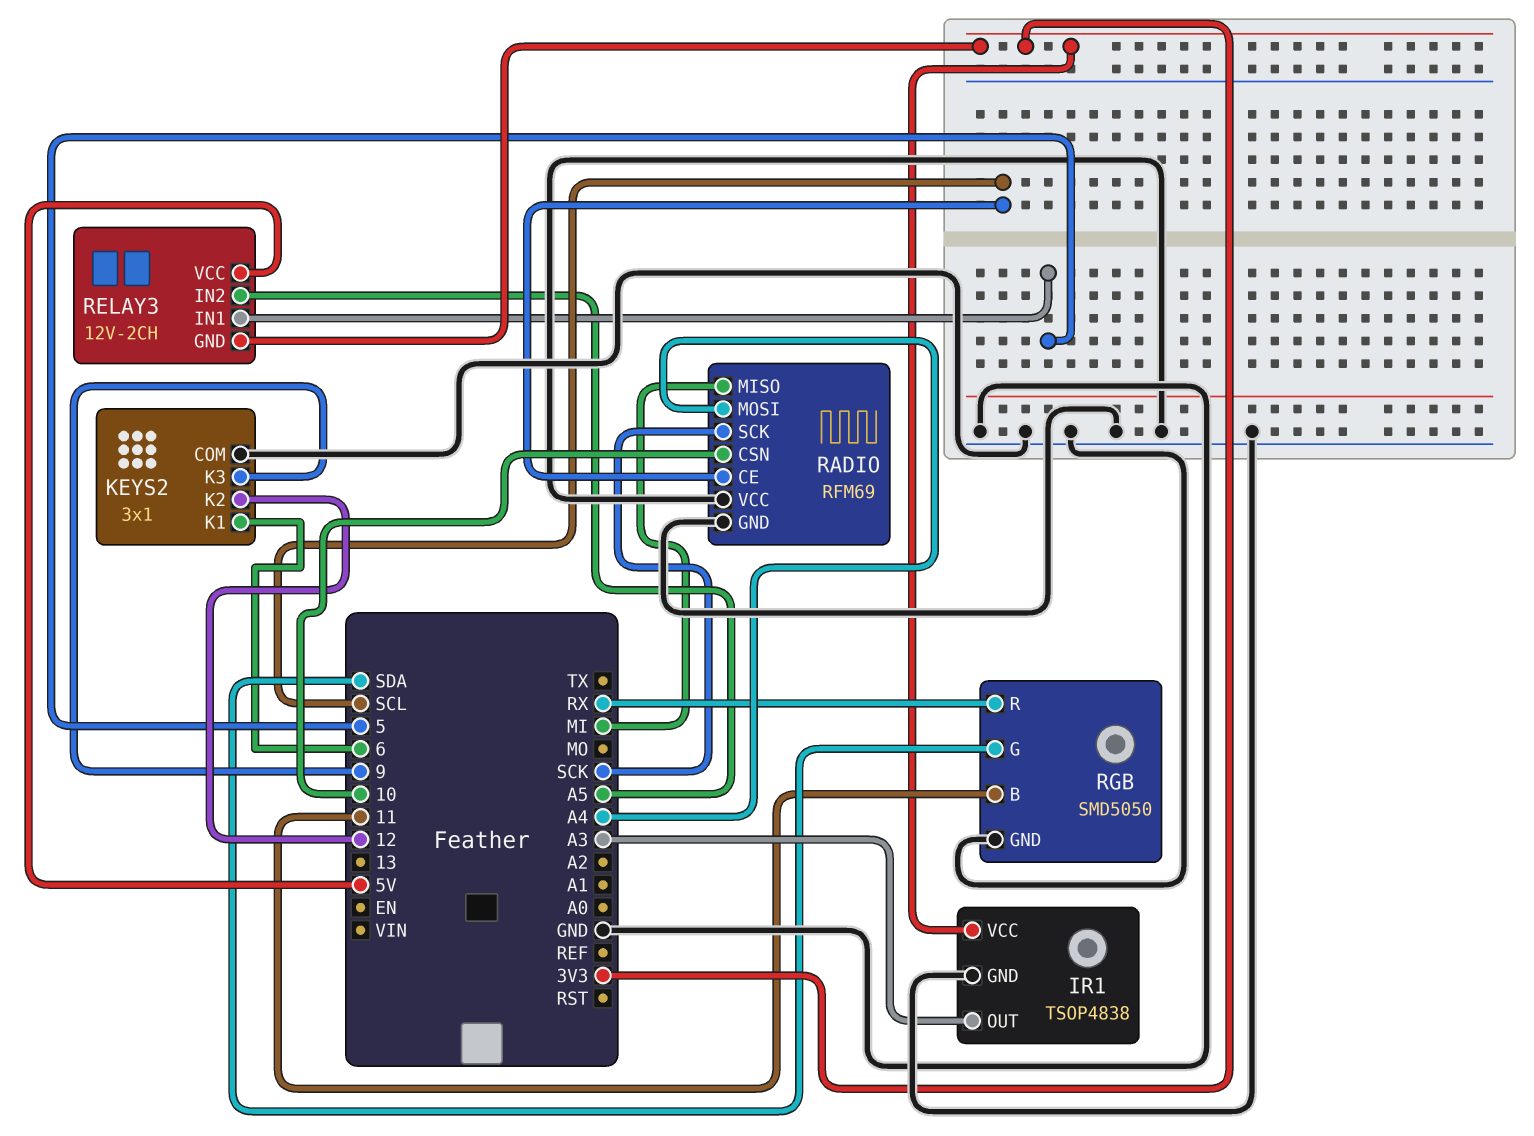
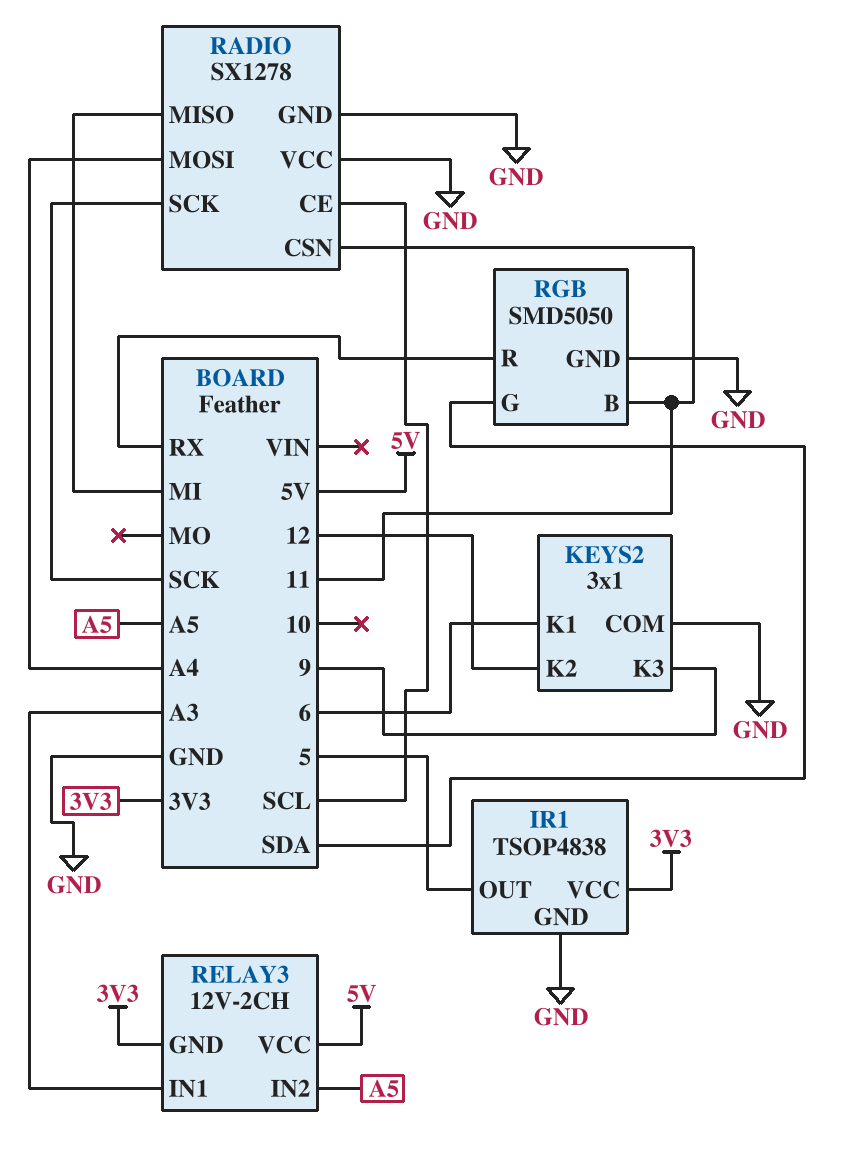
IR1 pin OUT: A3 -> 5
RADIO: RFM69 -> SX1278
RADIO pin CSN: 10 -> 11
RELAY3 pin IN1: 5 -> A3

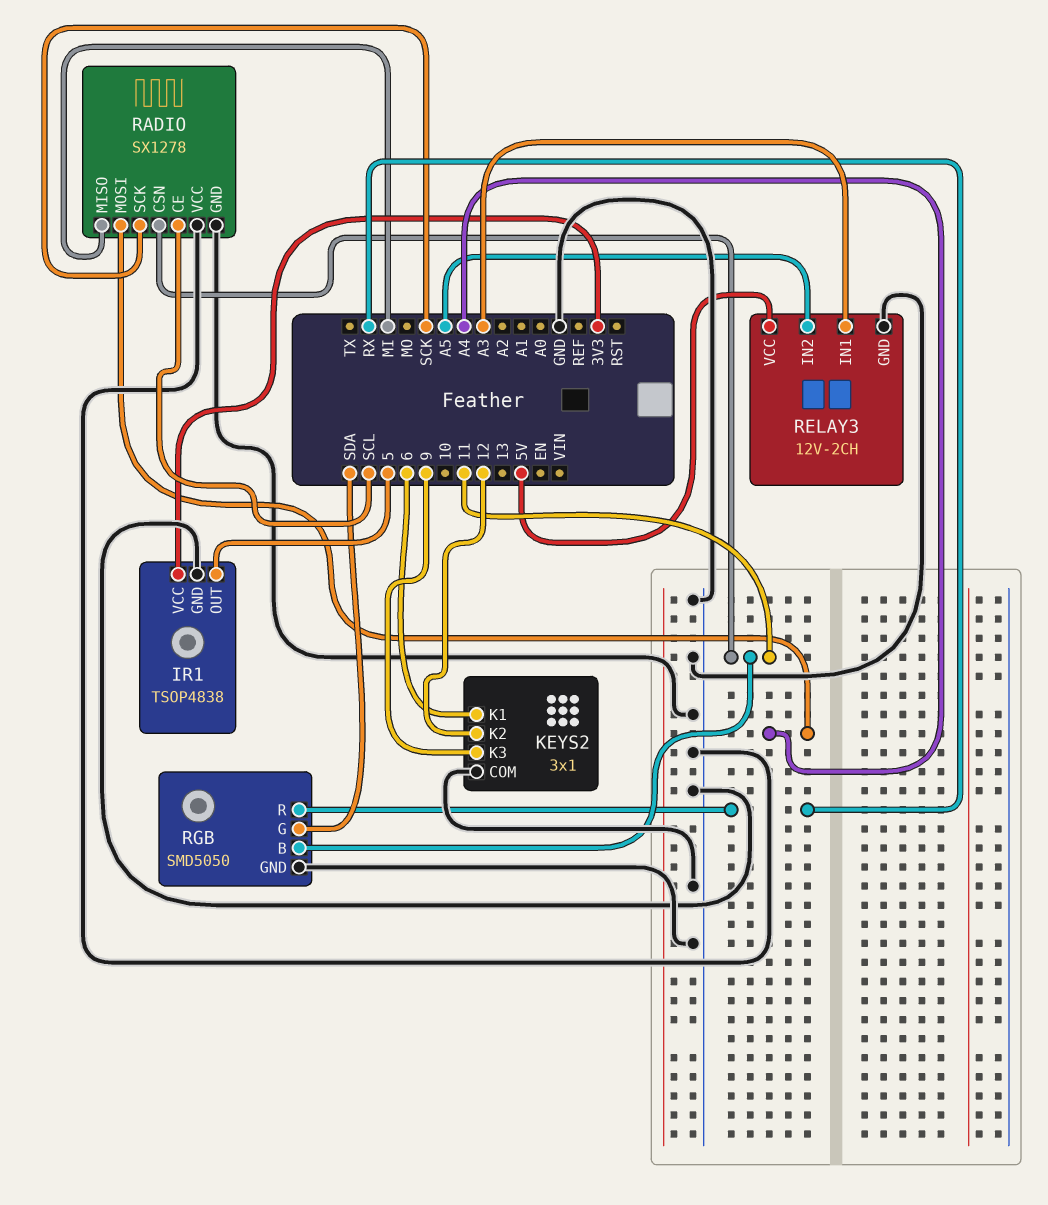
RELAY3 pin GND: 3V3 -> GND

